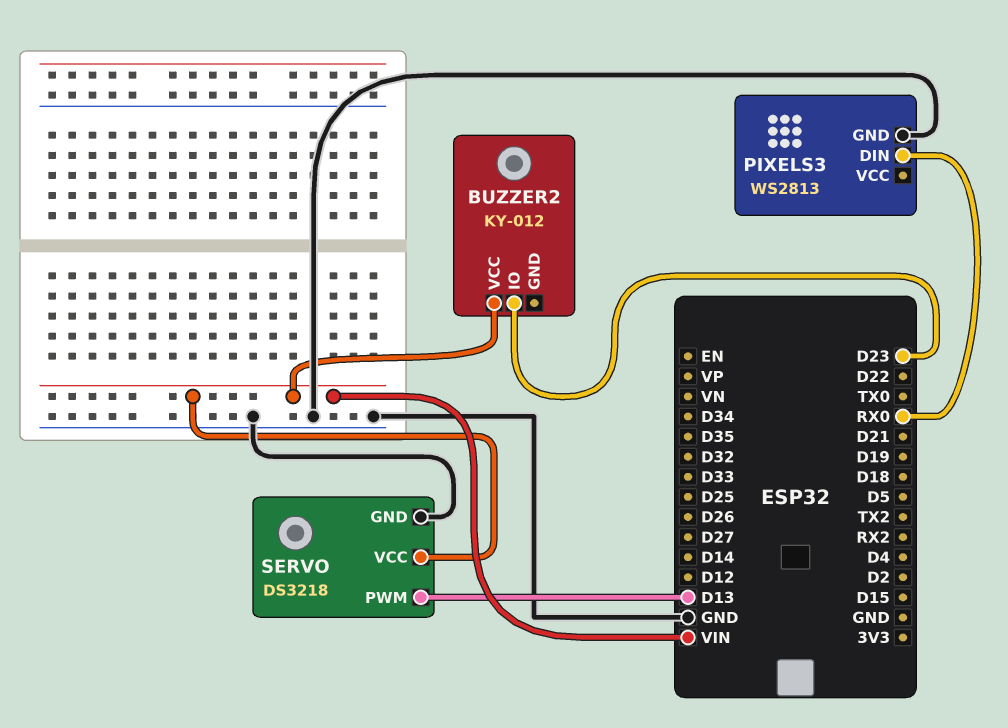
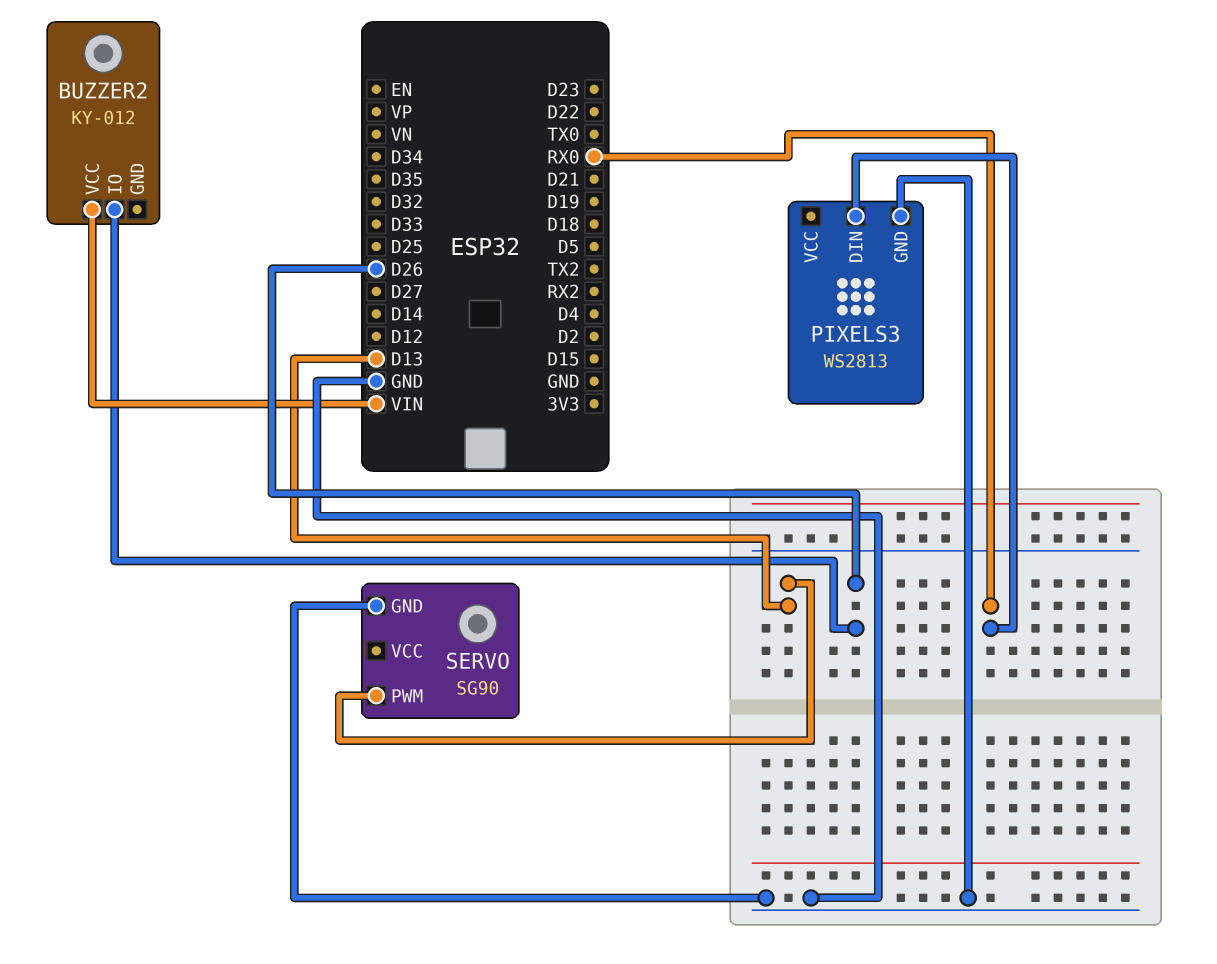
BUZZER2 pin IO: D23 -> D26
SERVO: DS3218 -> SG90
SERVO pin VCC: VIN -> none

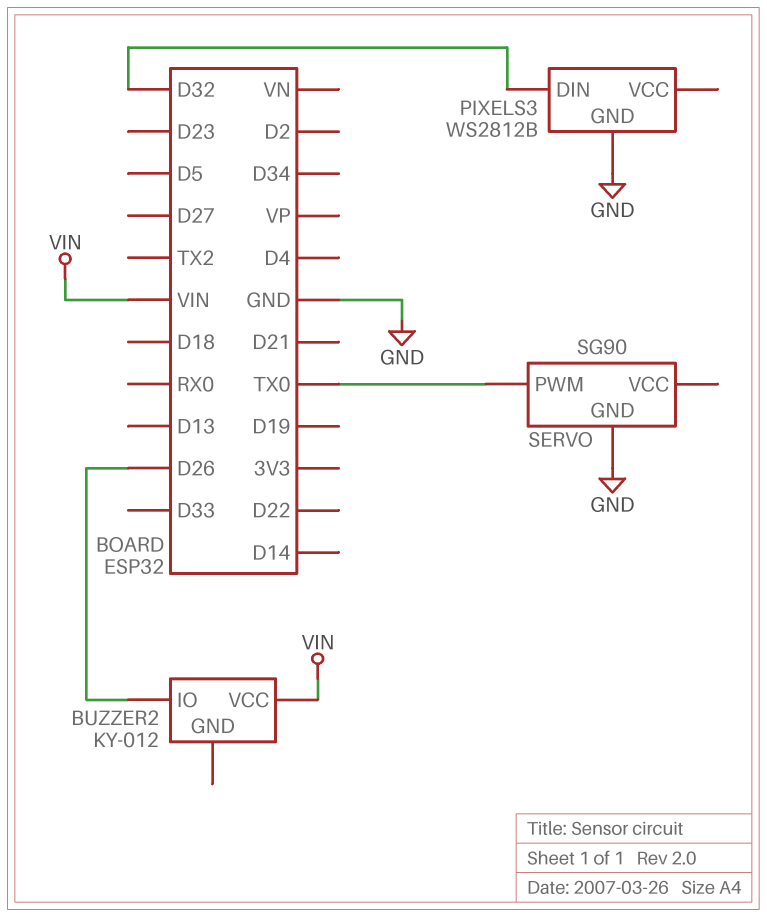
PIXELS3: WS2813 -> WS2812B
PIXELS3 pin DIN: RX0 -> D32
SERVO pin PWM: D13 -> TX0

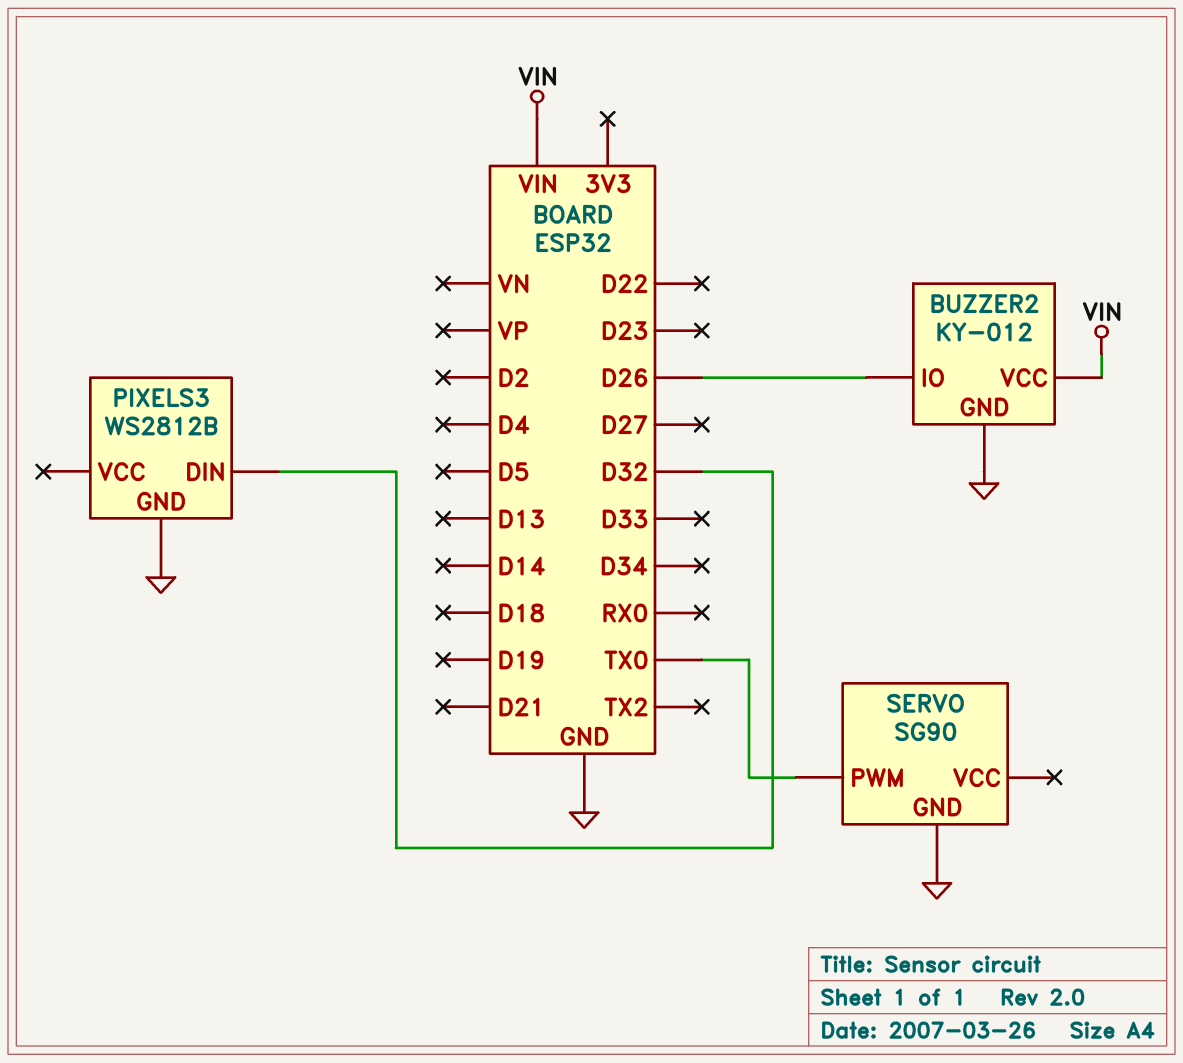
BUZZER2 pin GND: none -> GND

